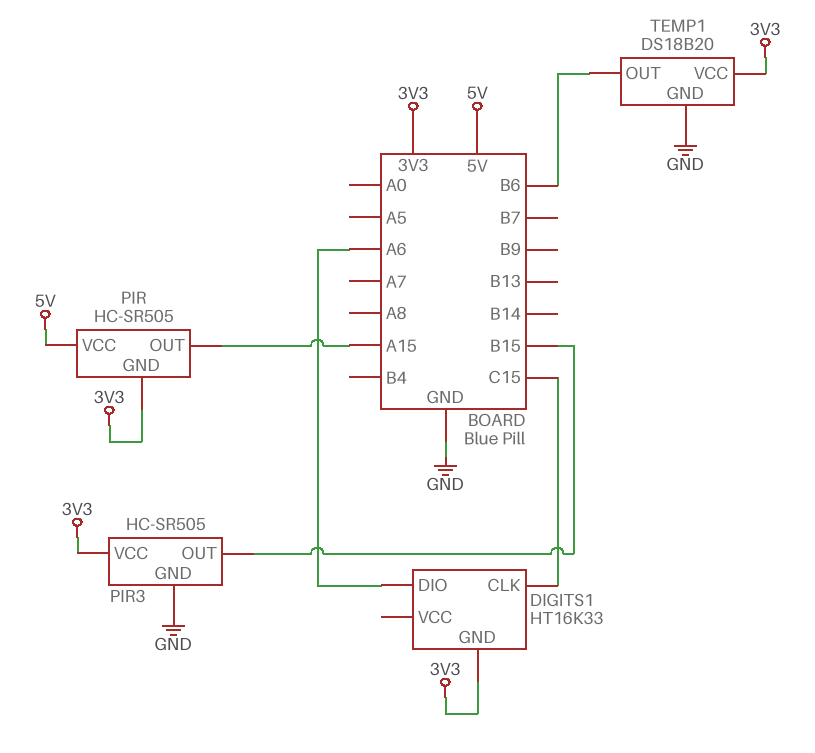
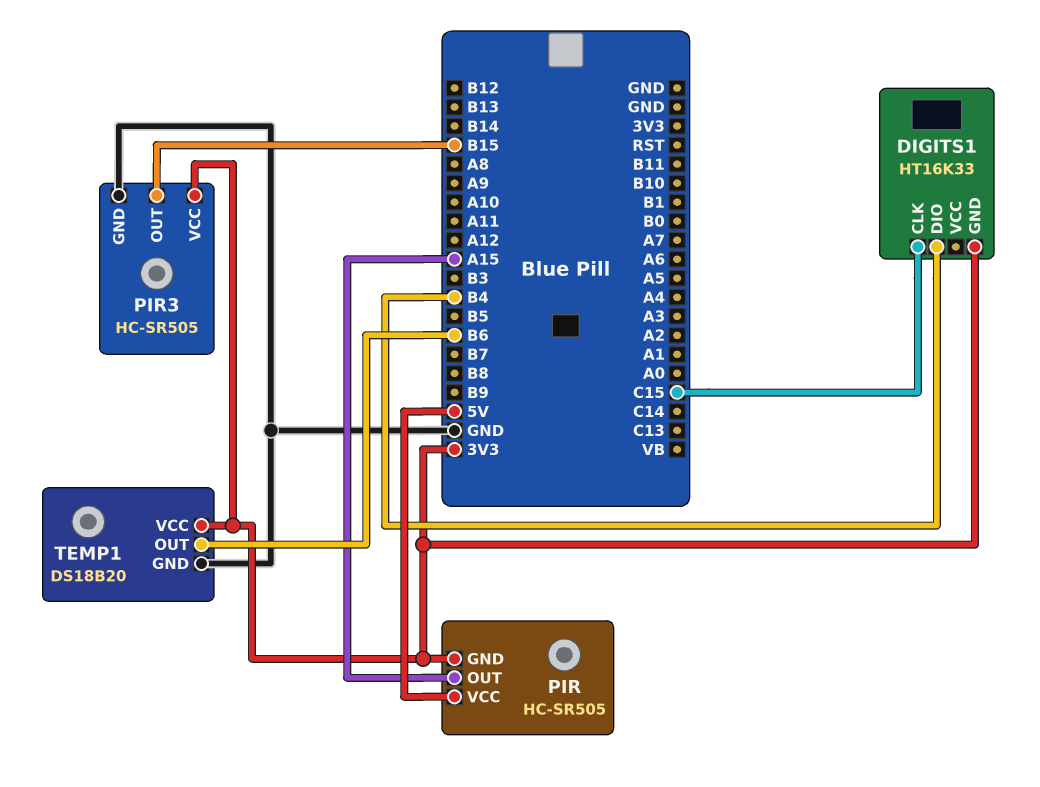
DIGITS1 pin DIO: A6 -> B4

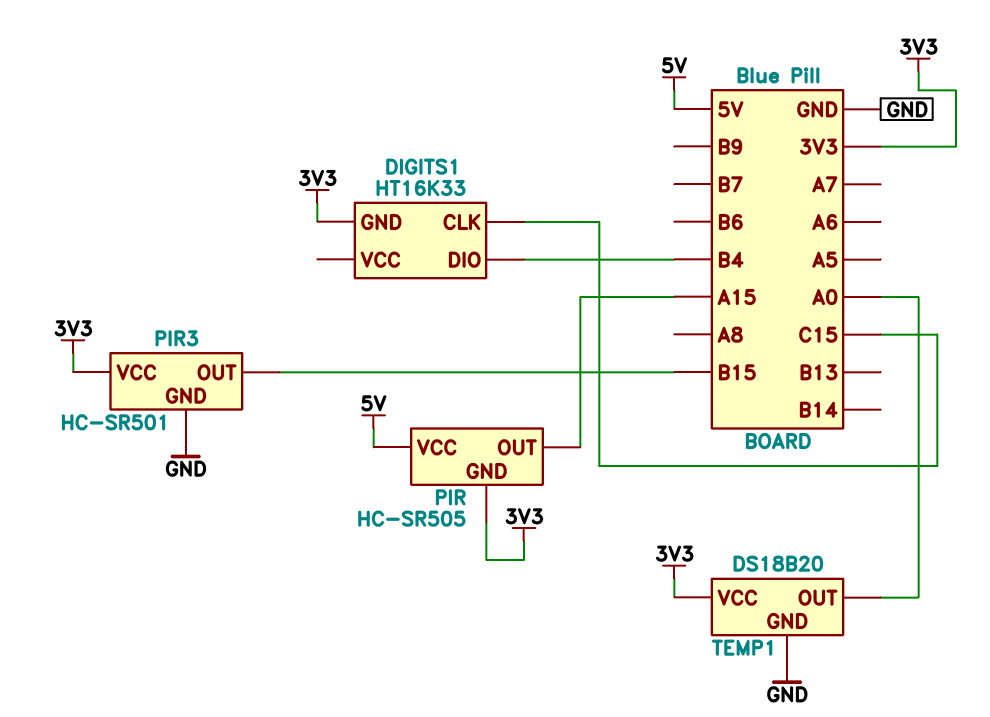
PIR3: HC-SR505 -> HC-SR501
TEMP1 pin OUT: B6 -> A0

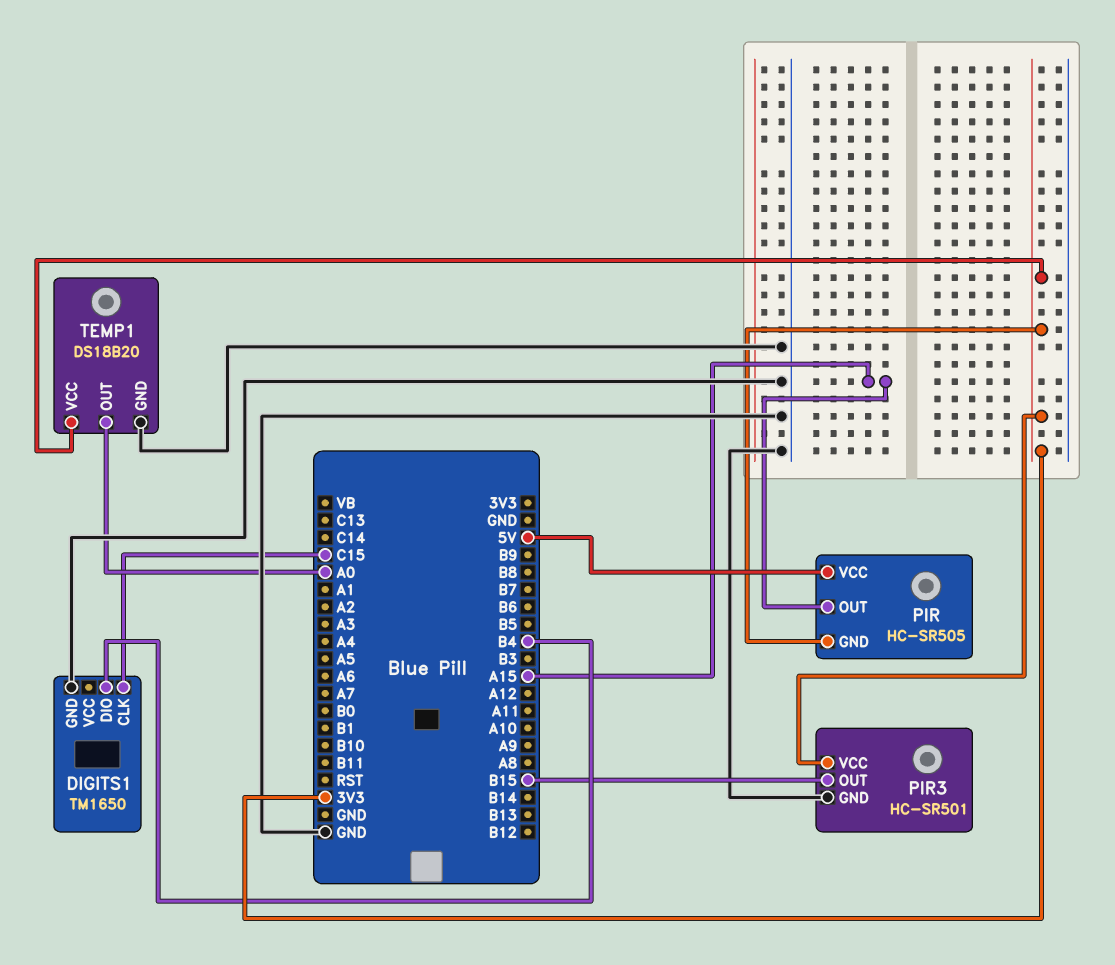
DIGITS1: HT16K33 -> TM1650
DIGITS1 pin GND: 3V3 -> GND

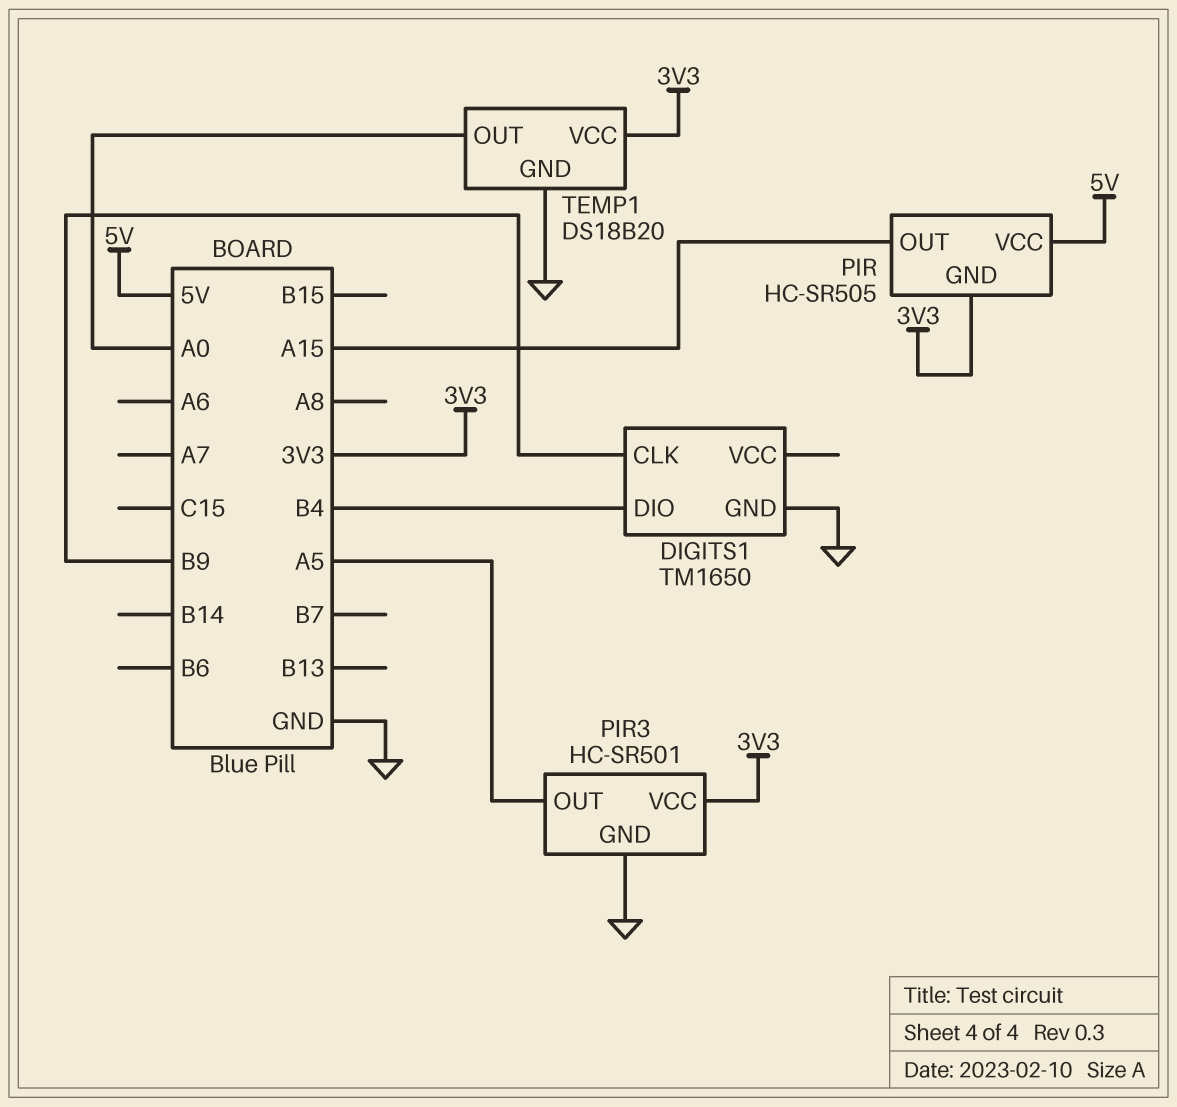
DIGITS1 pin CLK: C15 -> B9
PIR3 pin OUT: B15 -> A5

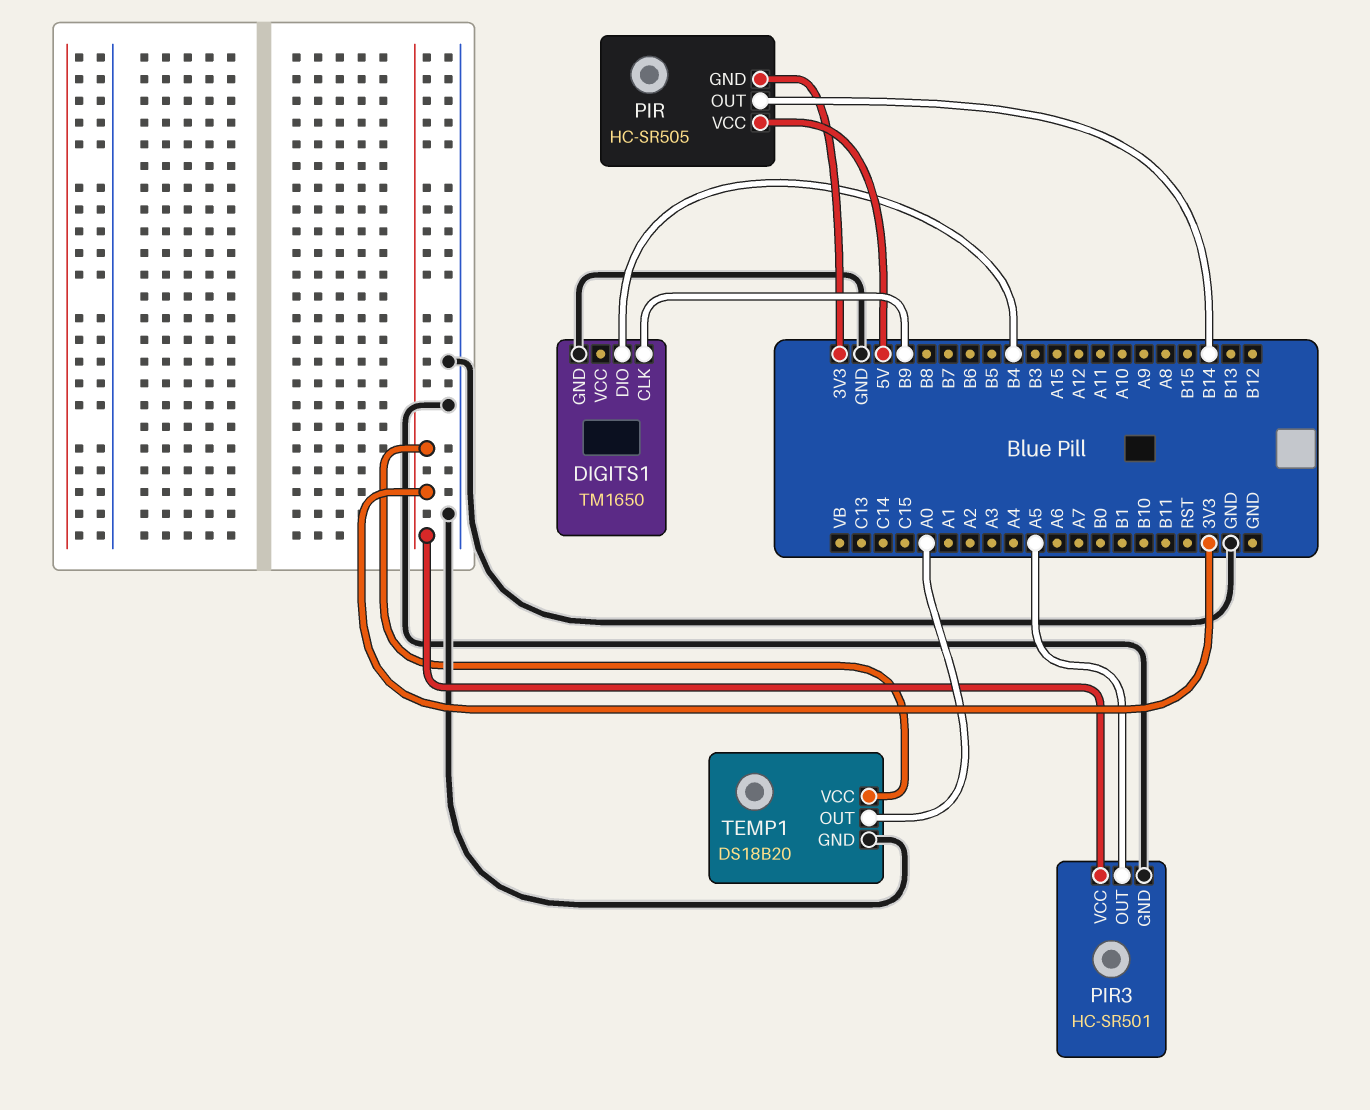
PIR pin OUT: A15 -> B14

